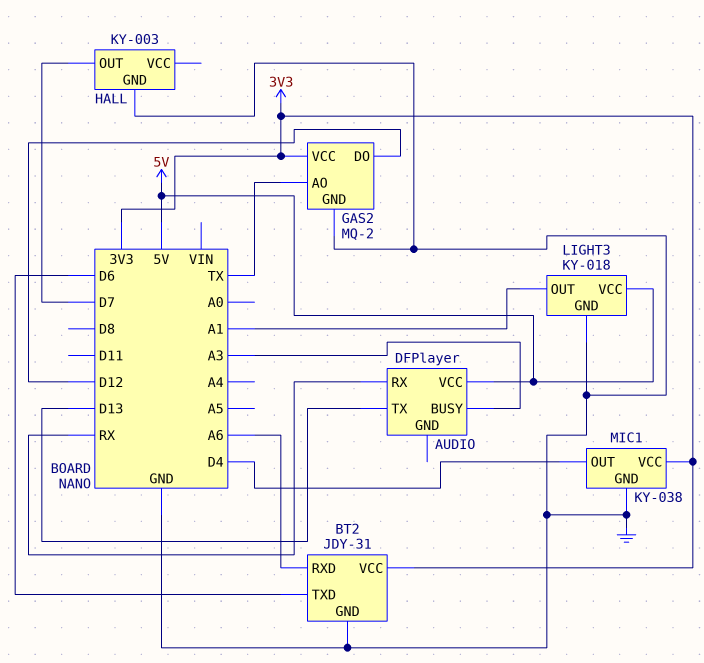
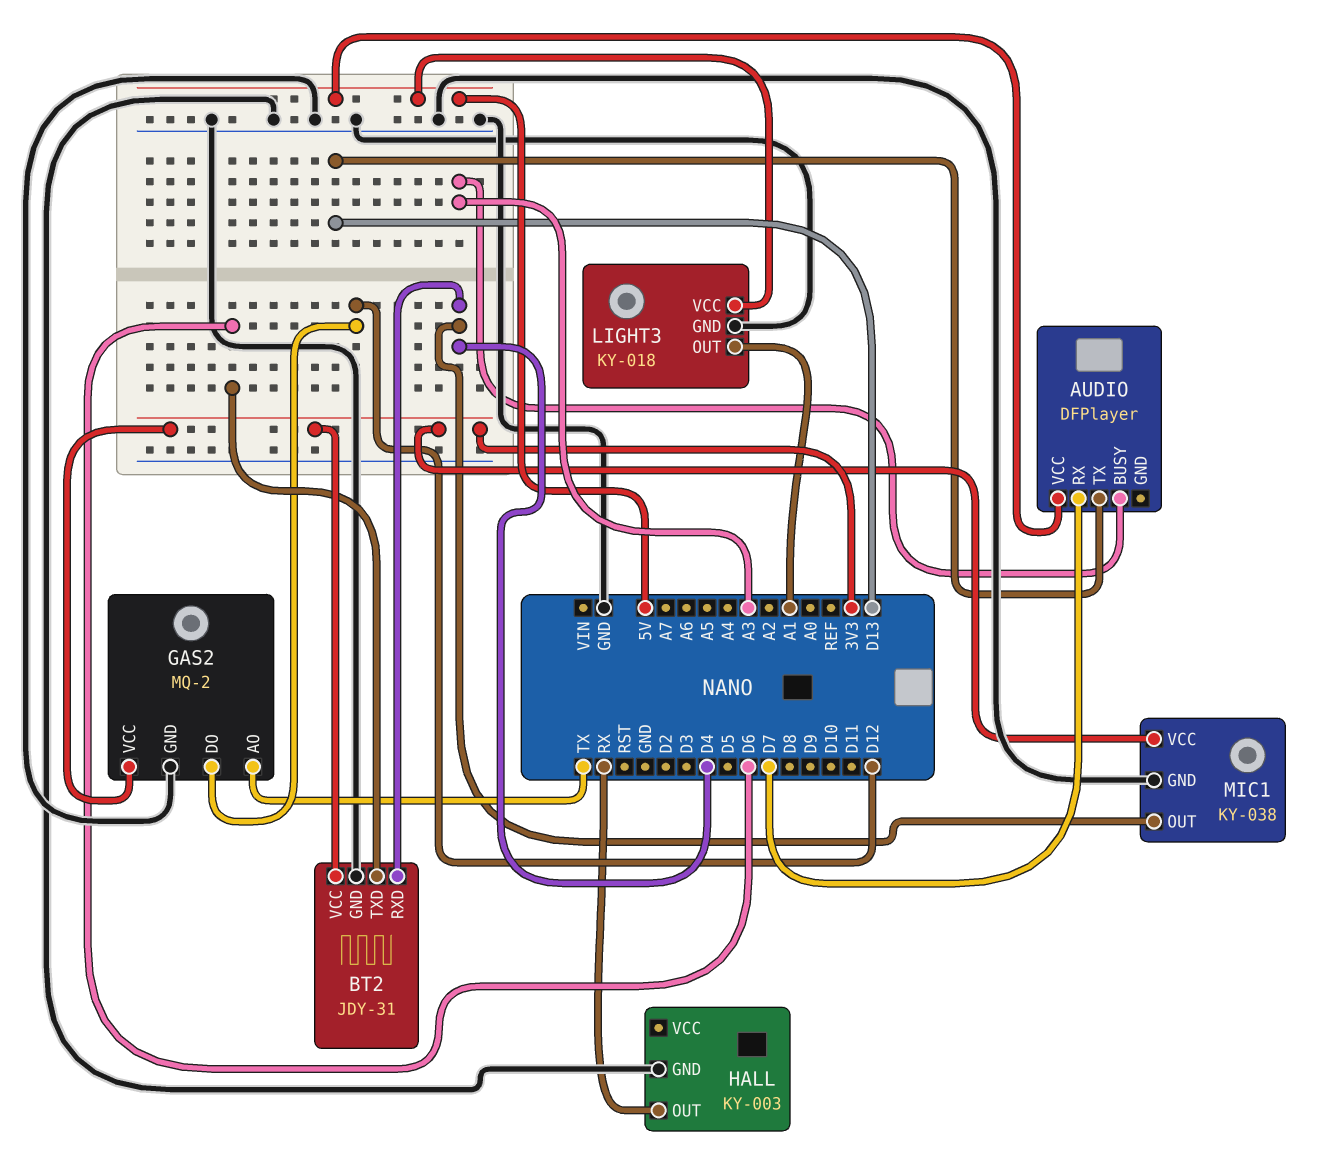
AUDIO pin RX: RX -> D7
BT2 pin RXD: A6 -> D4
HALL pin OUT: D7 -> RX

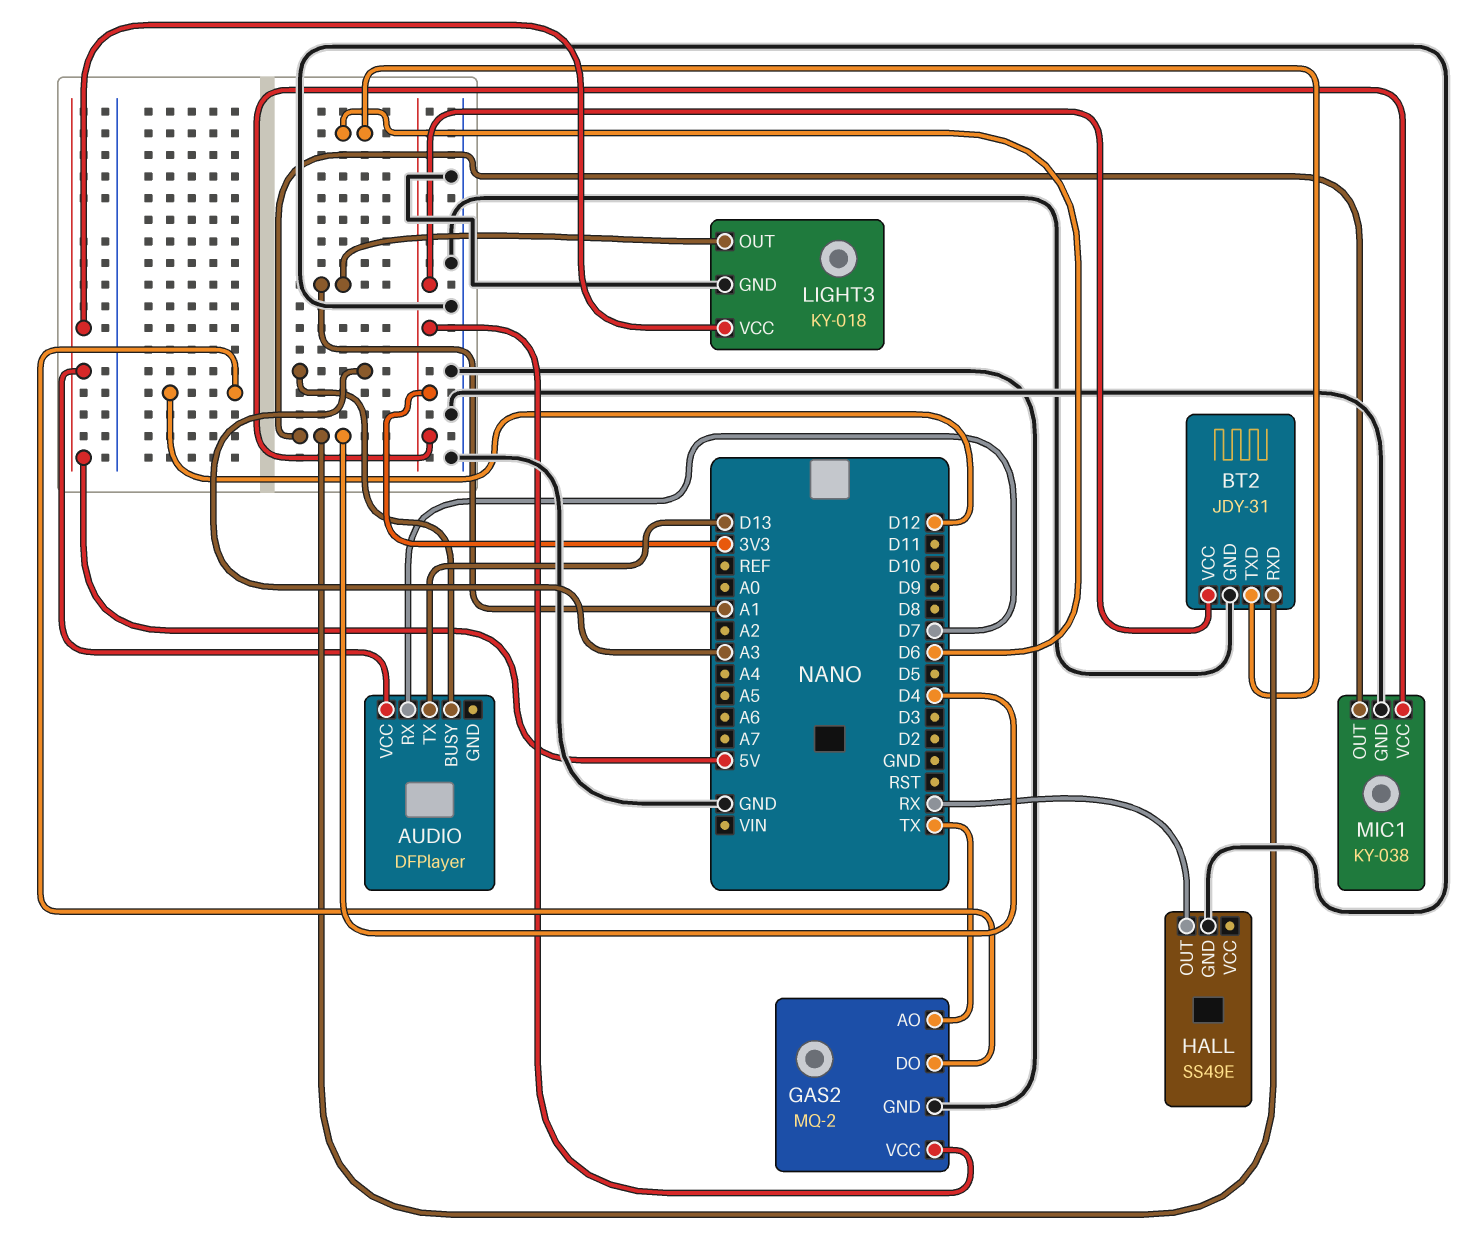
HALL: KY-003 -> SS49E

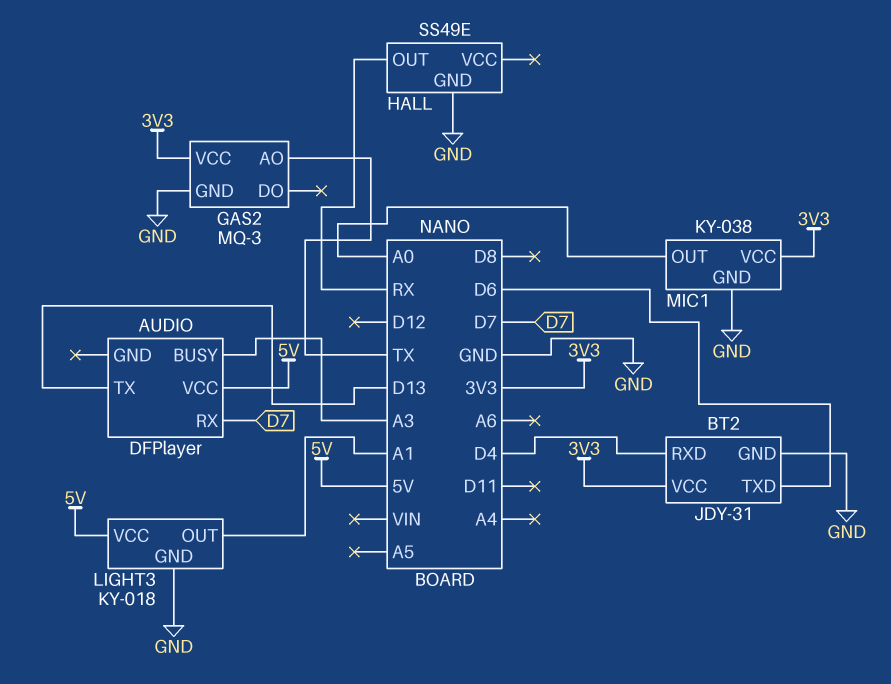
GAS2: MQ-2 -> MQ-3
GAS2 pin DO: D12 -> none
MIC1 pin OUT: D4 -> A0

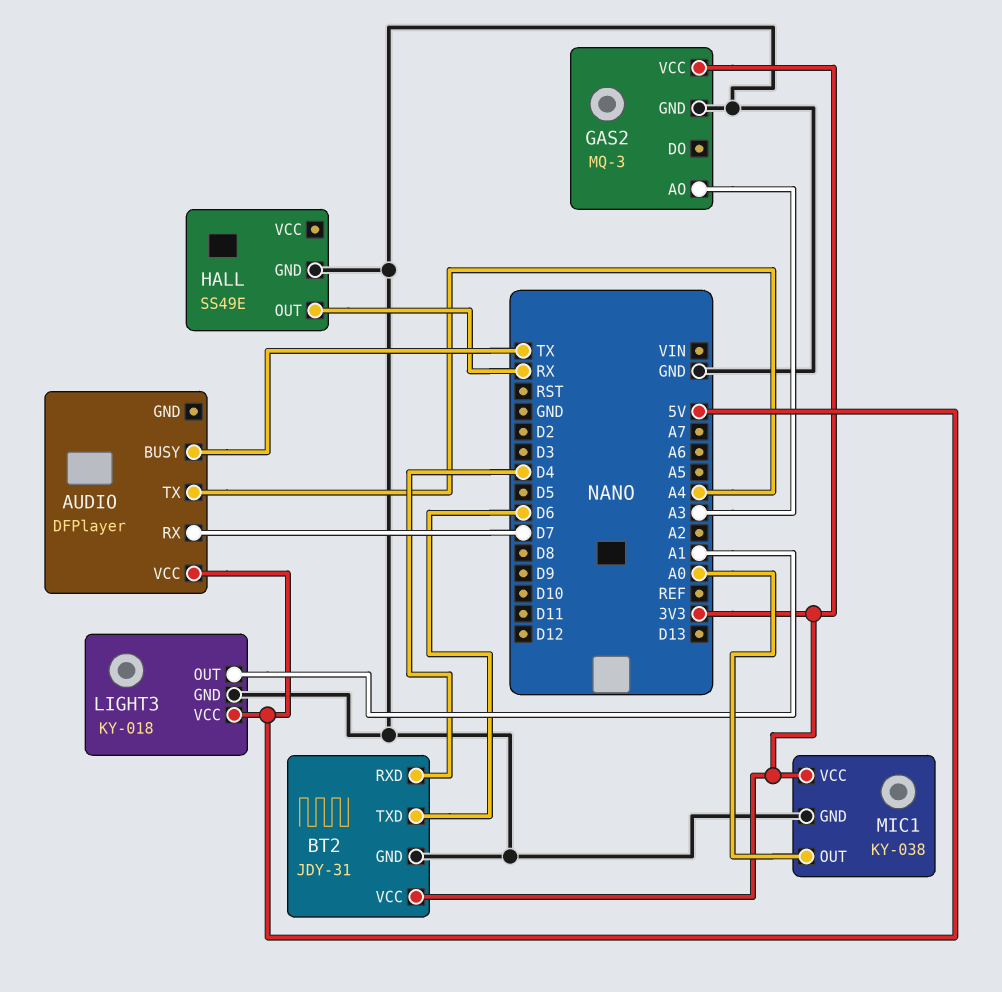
AUDIO pin BUSY: A3 -> TX
AUDIO pin TX: D13 -> A4
GAS2 pin AO: TX -> A3

